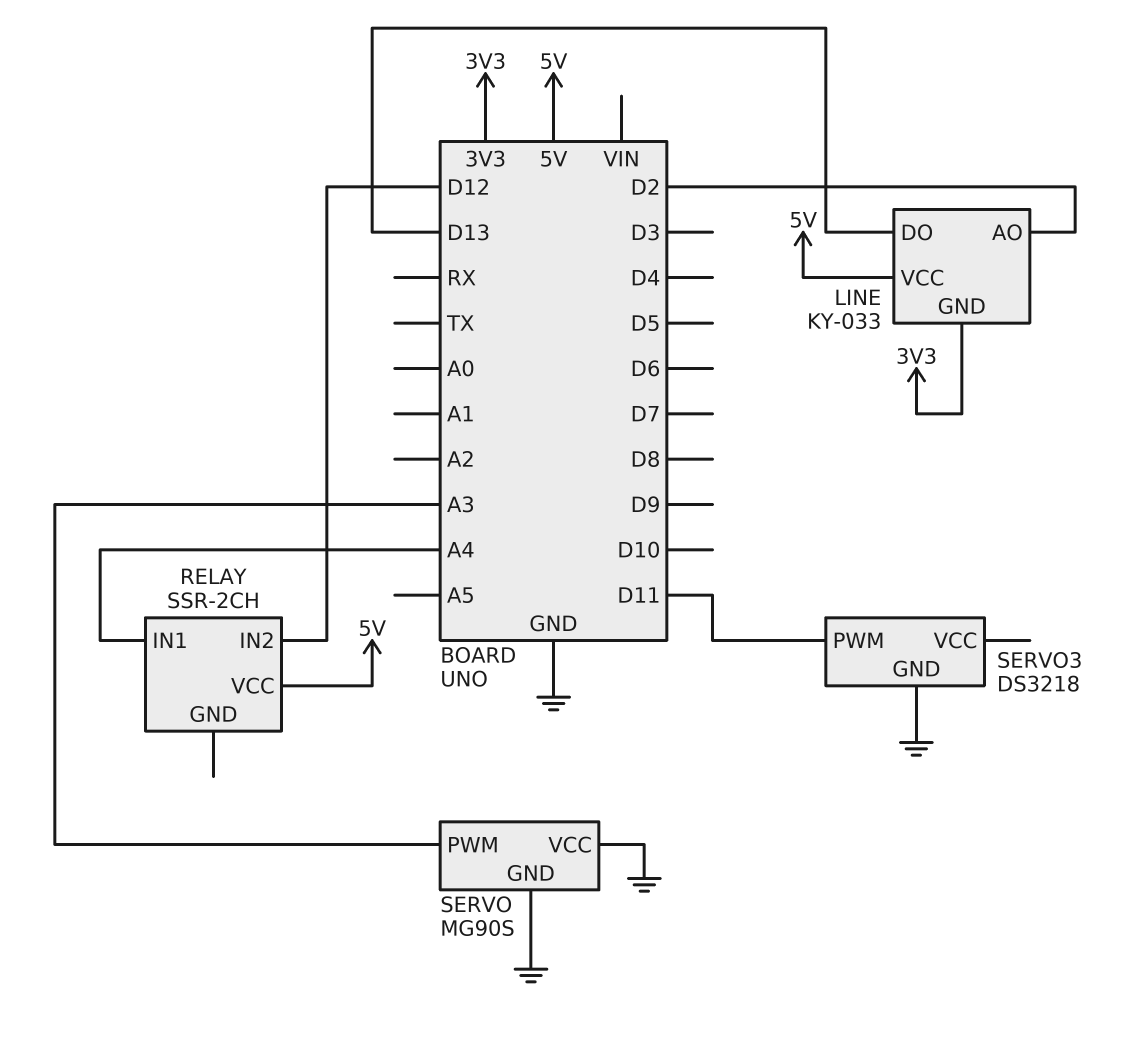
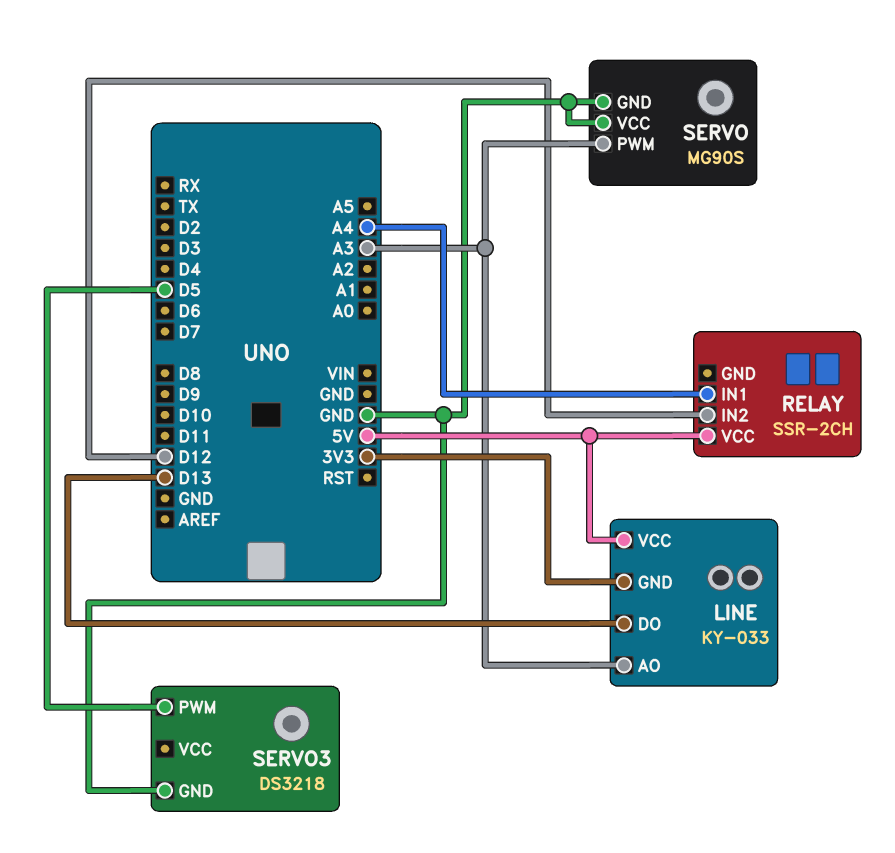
LINE pin AO: D2 -> A3
SERVO3 pin PWM: D11 -> D5

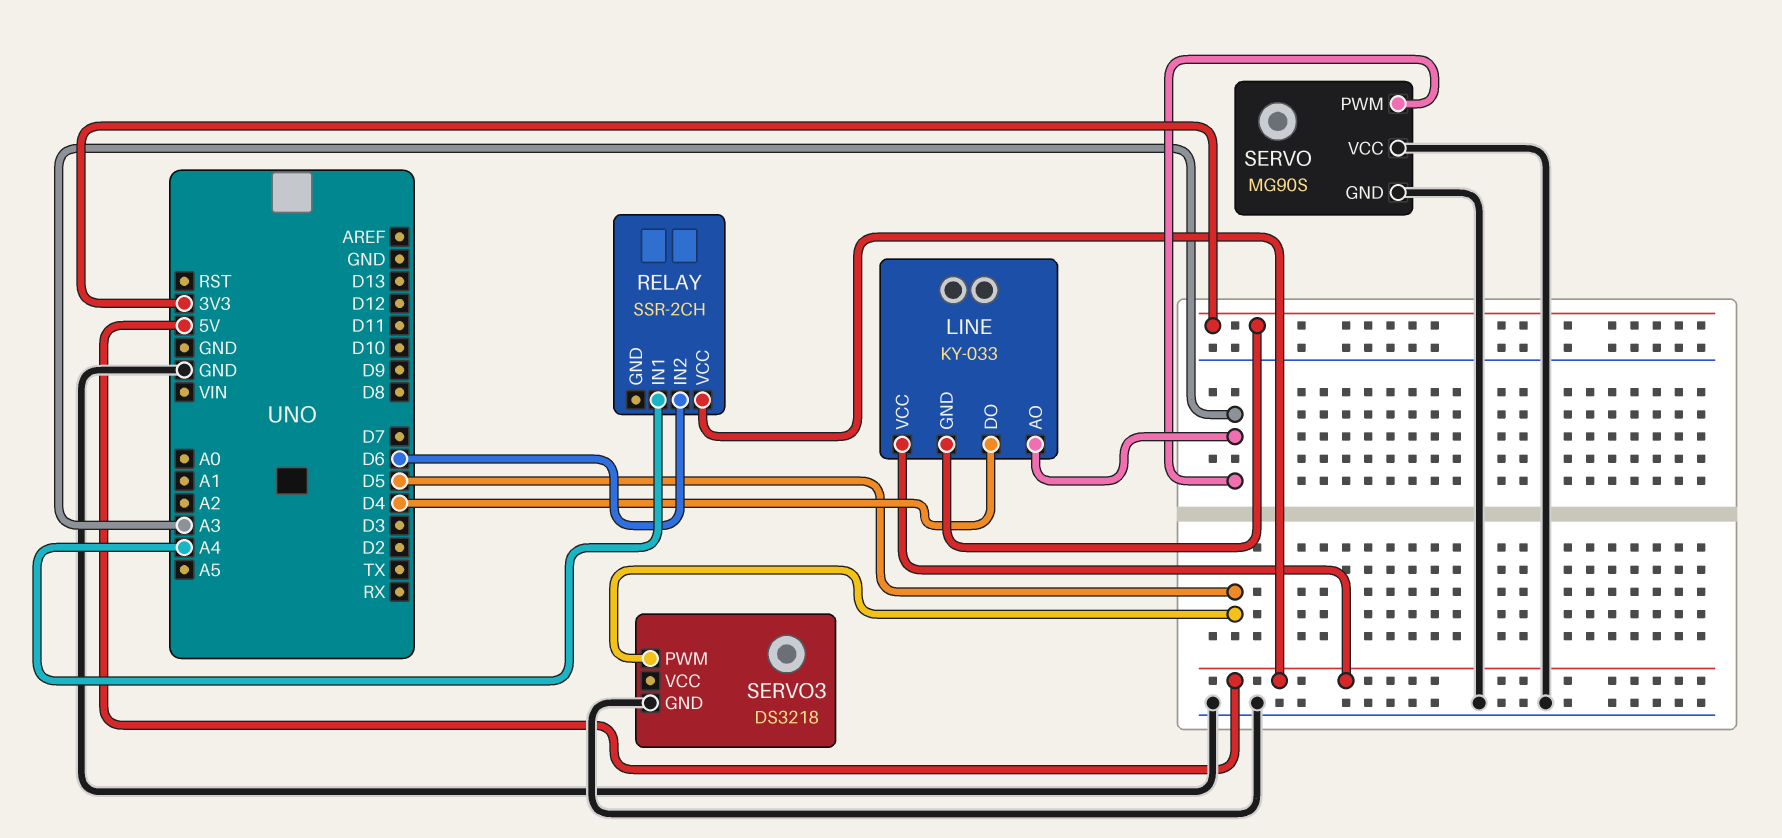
LINE pin DO: D13 -> D4
RELAY pin IN2: D12 -> D6

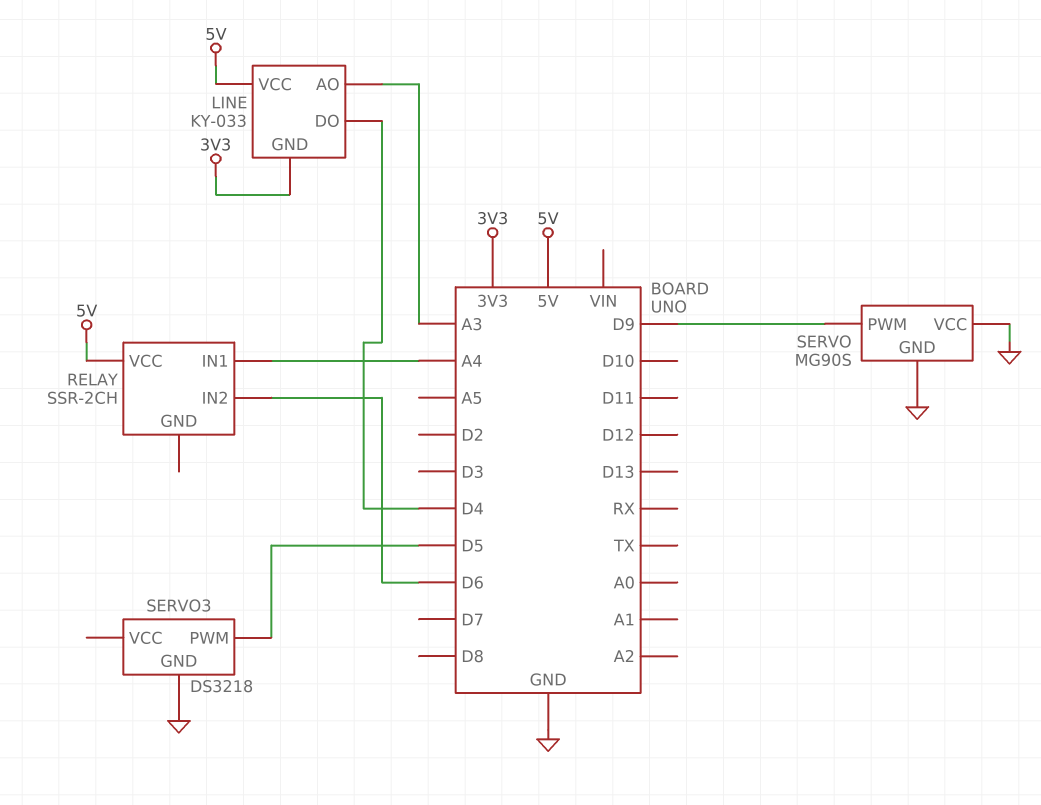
SERVO pin PWM: A3 -> D9

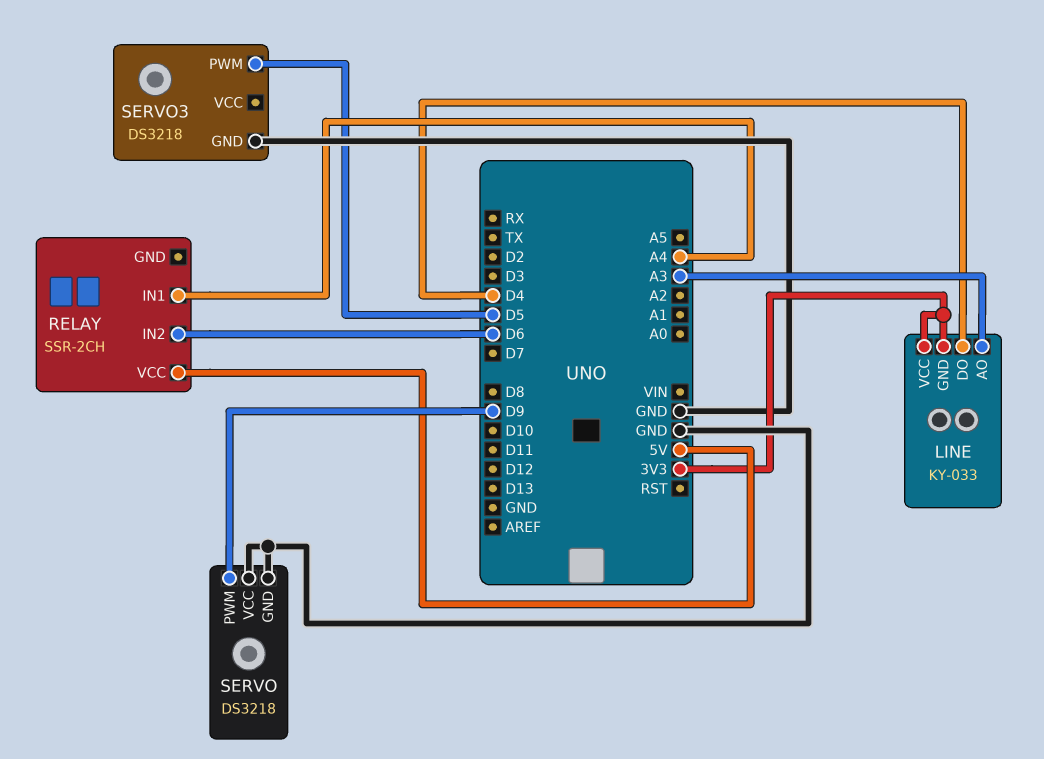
LINE pin VCC: 5V -> 3V3
SERVO: MG90S -> DS3218

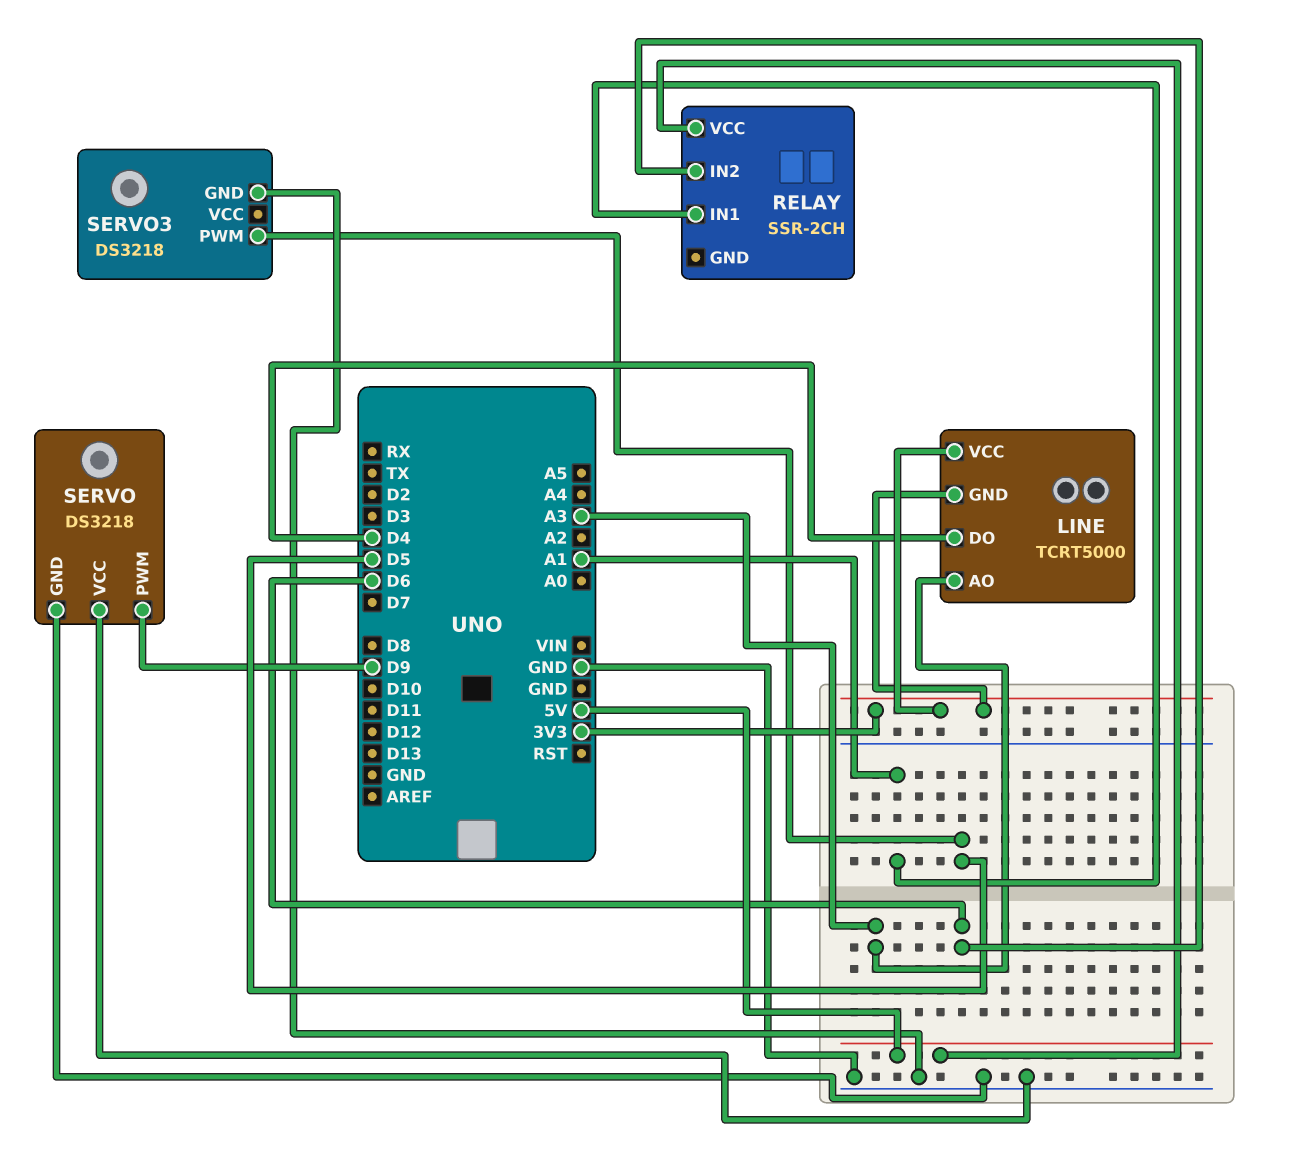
LINE: KY-033 -> TCRT5000
RELAY pin IN1: A4 -> A1

